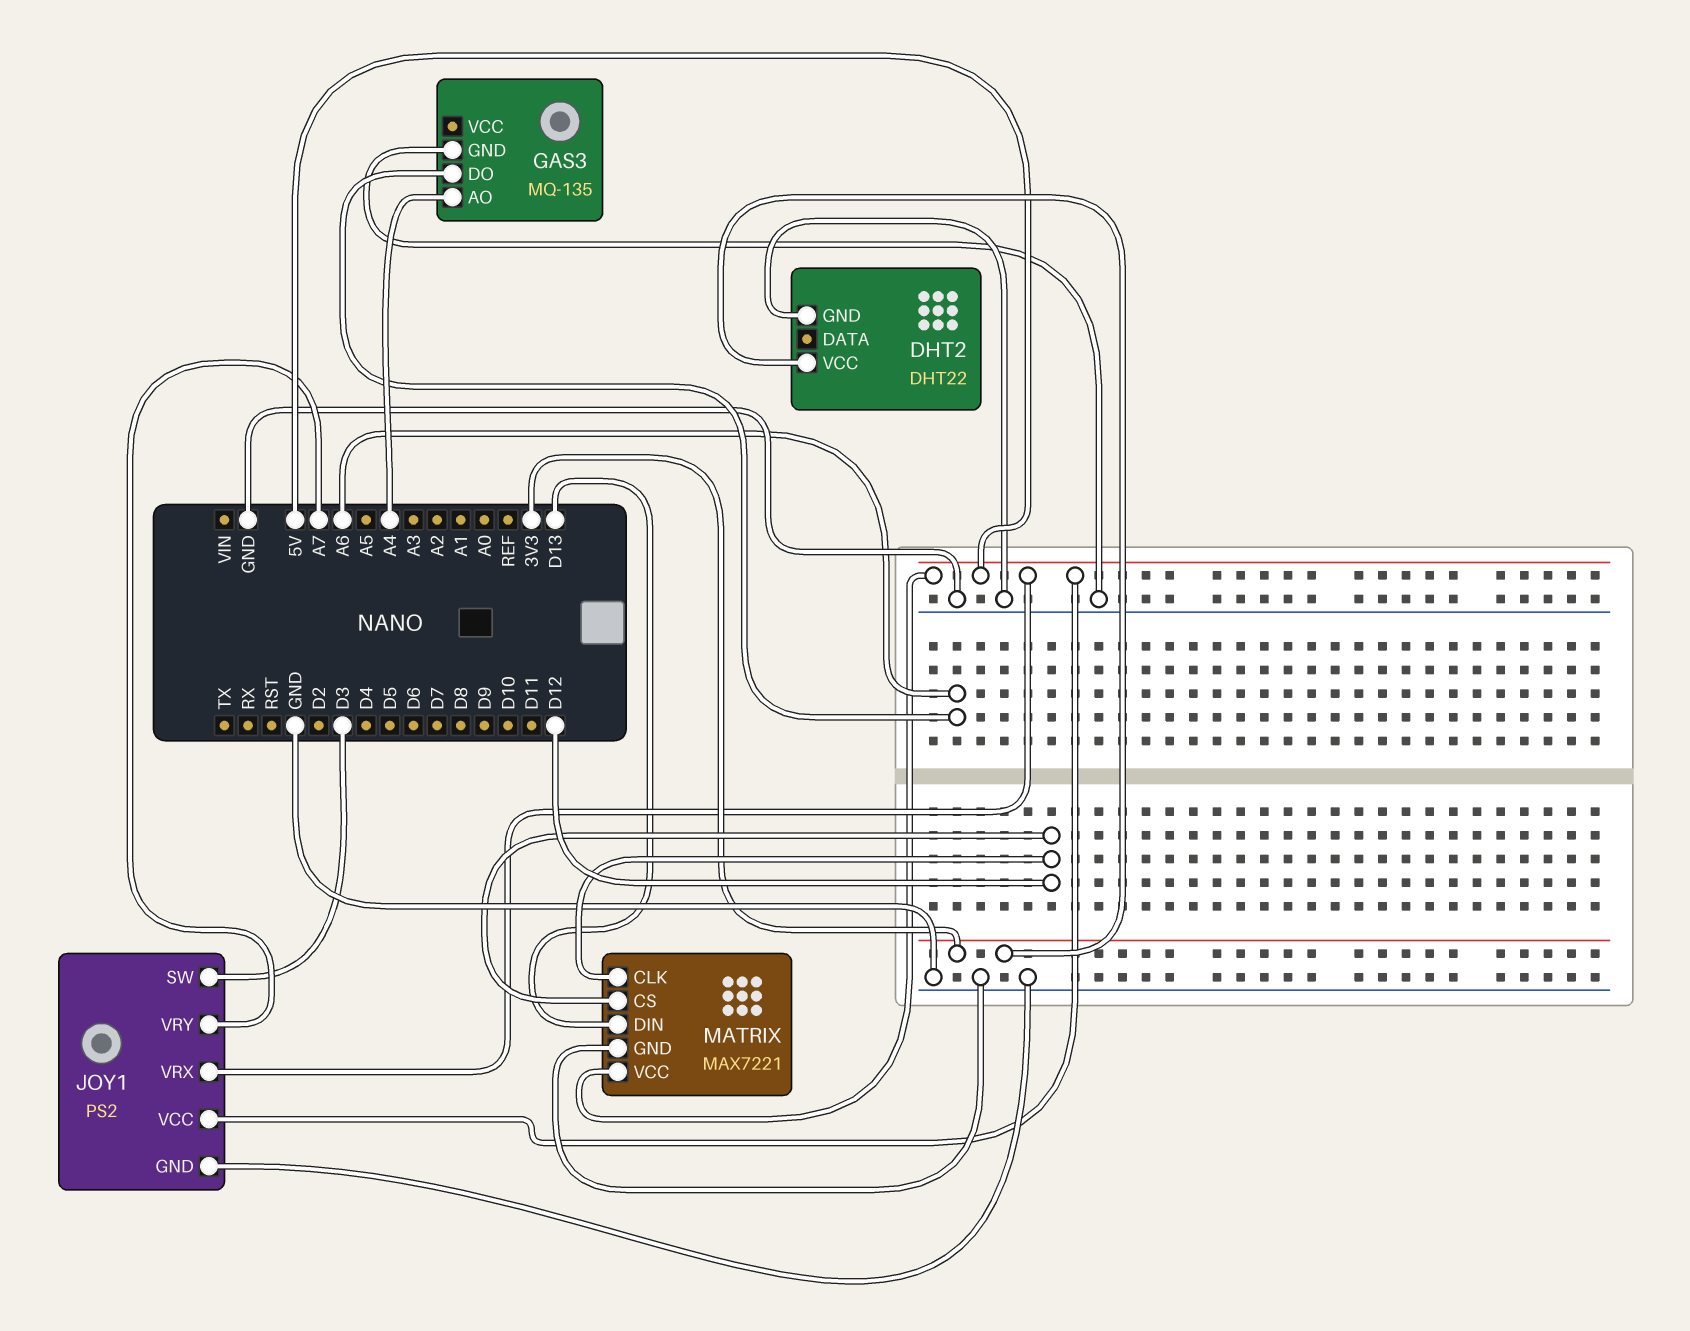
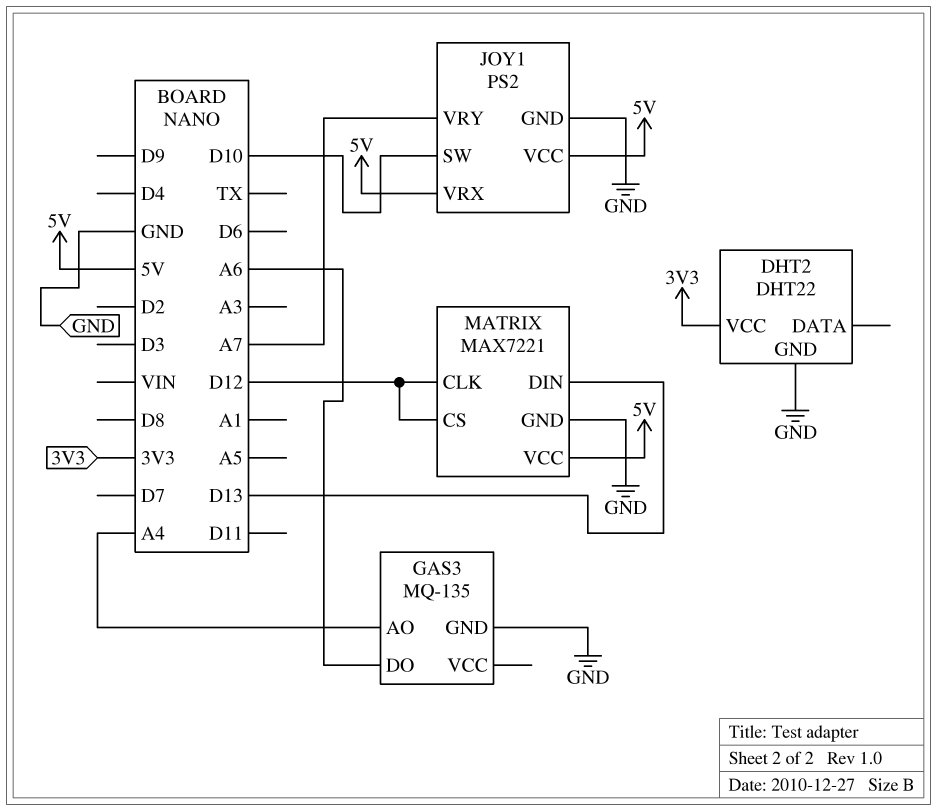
JOY1 pin SW: D3 -> D10

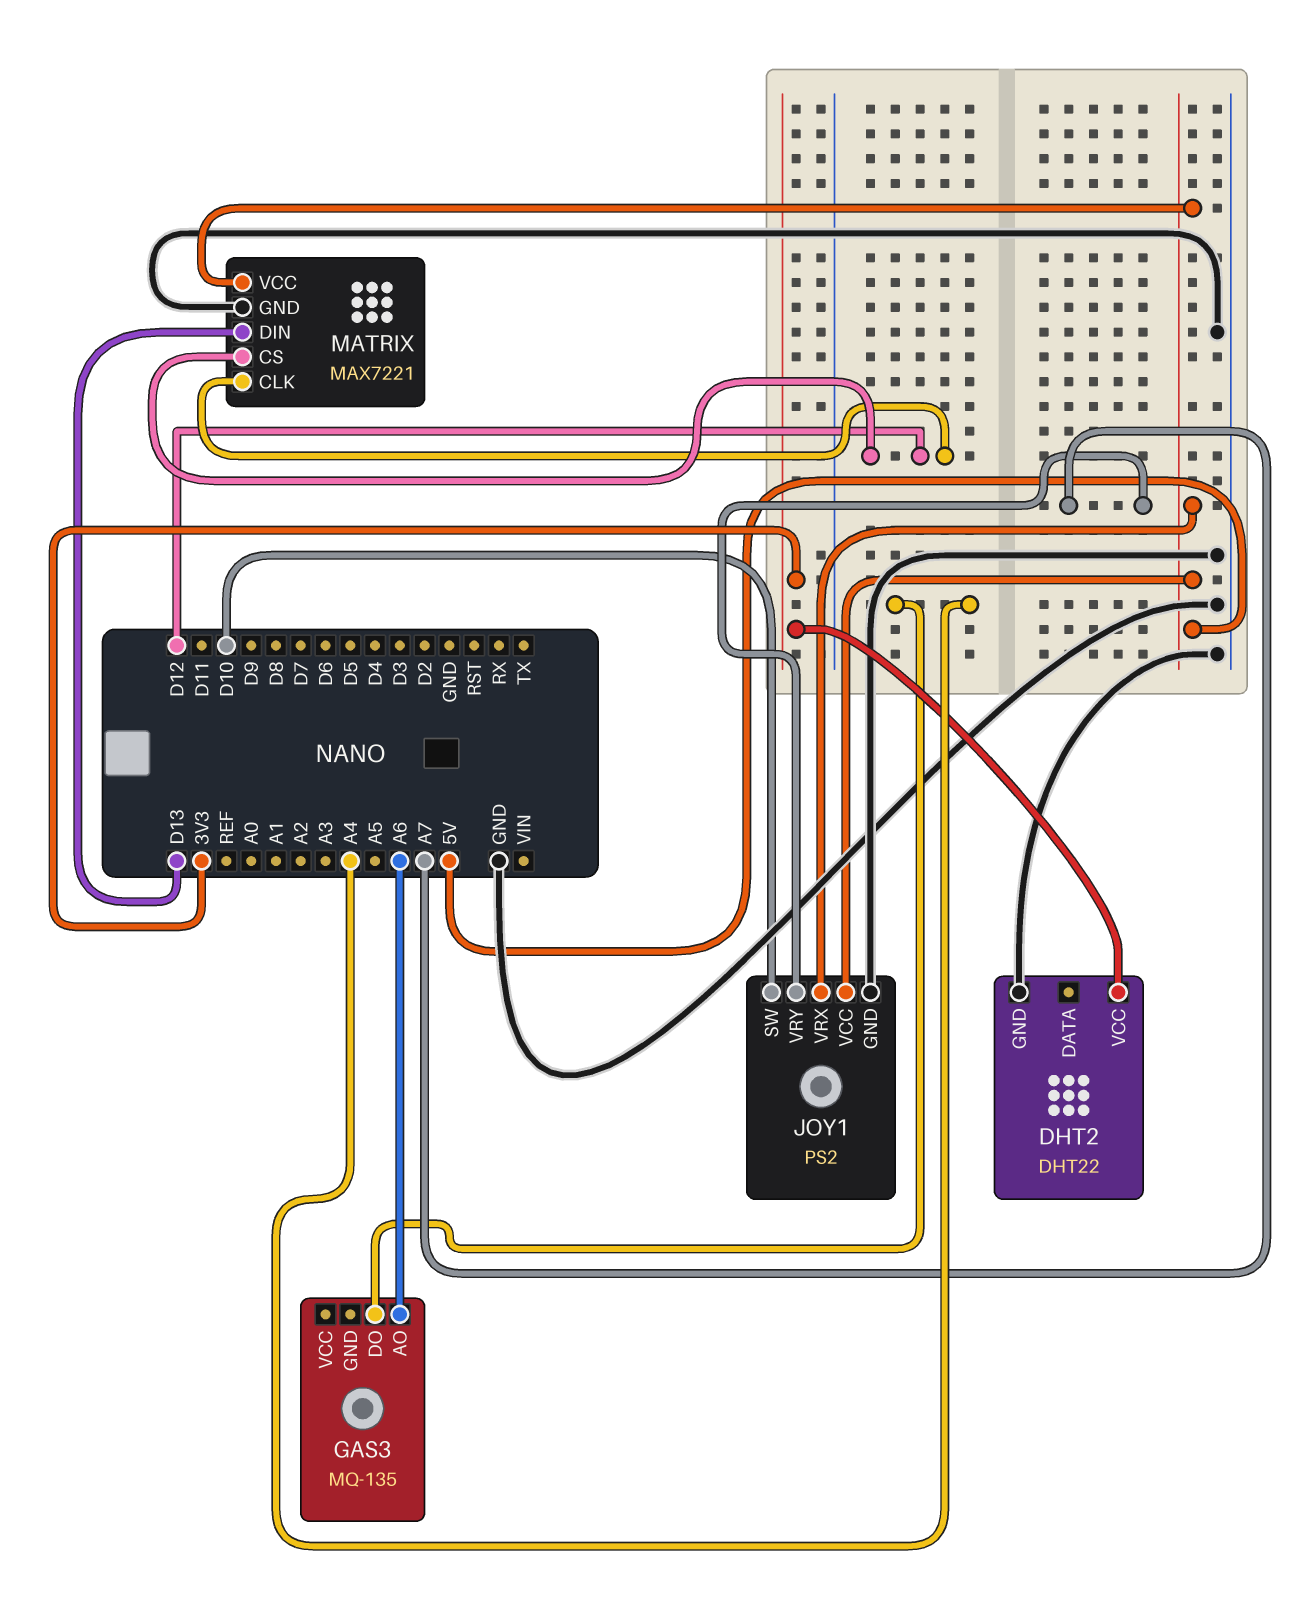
GAS3 pin AO: A4 -> A6
GAS3 pin DO: A6 -> A4
GAS3 pin GND: GND -> none

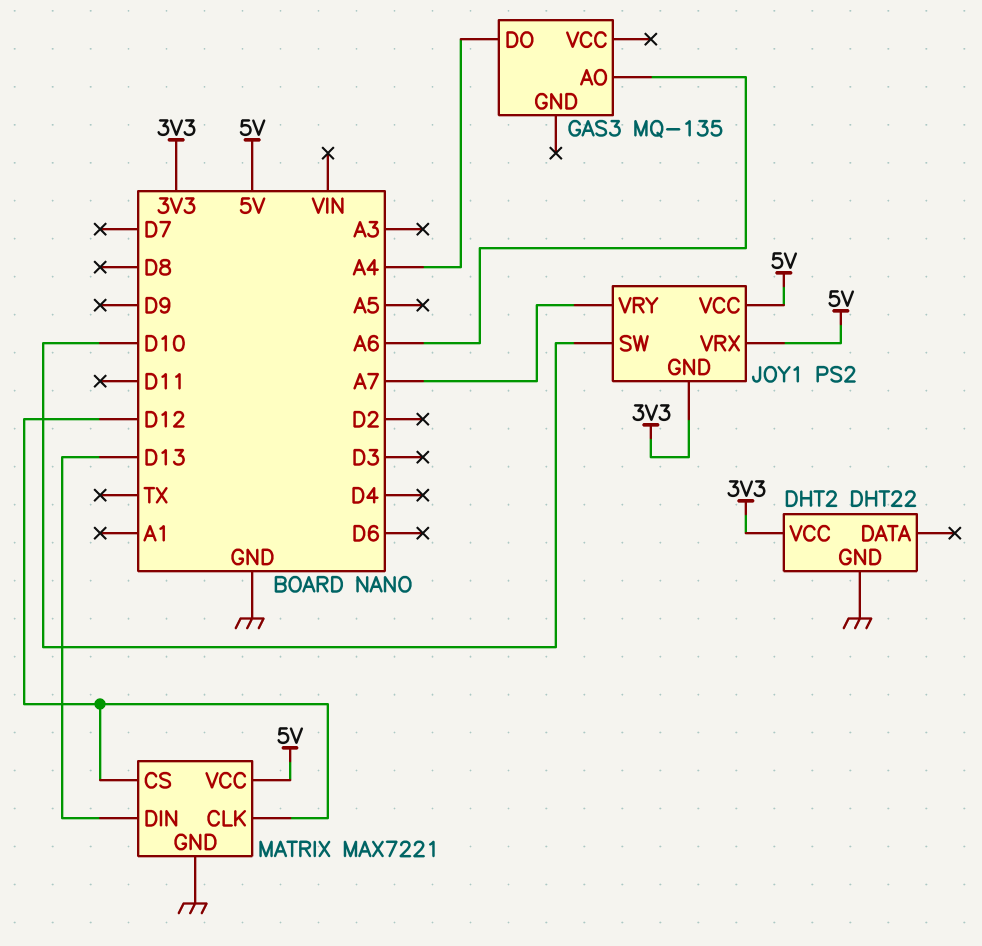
JOY1 pin GND: GND -> 3V3

